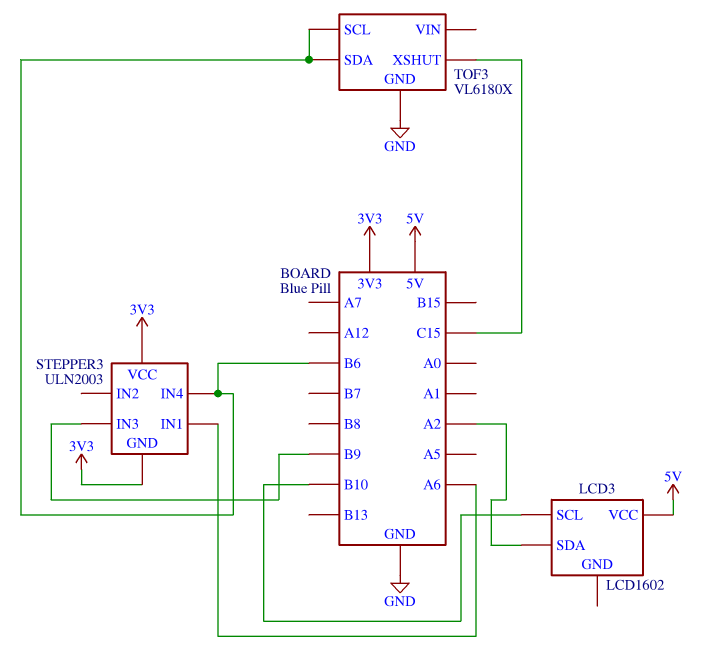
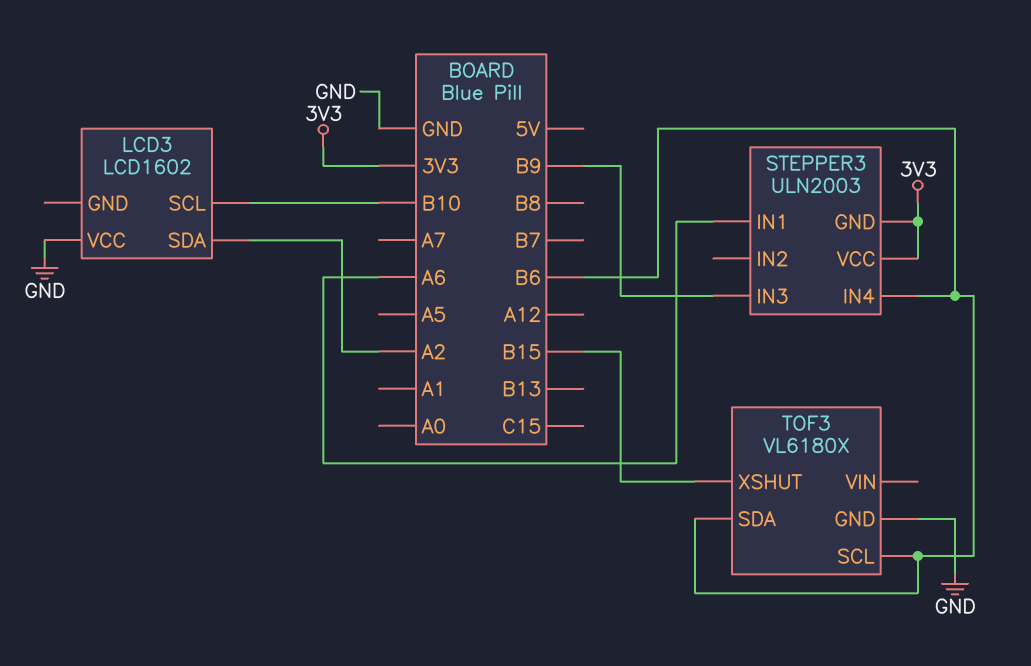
LCD3 pin VCC: 5V -> GND
TOF3 pin XSHUT: C15 -> B15

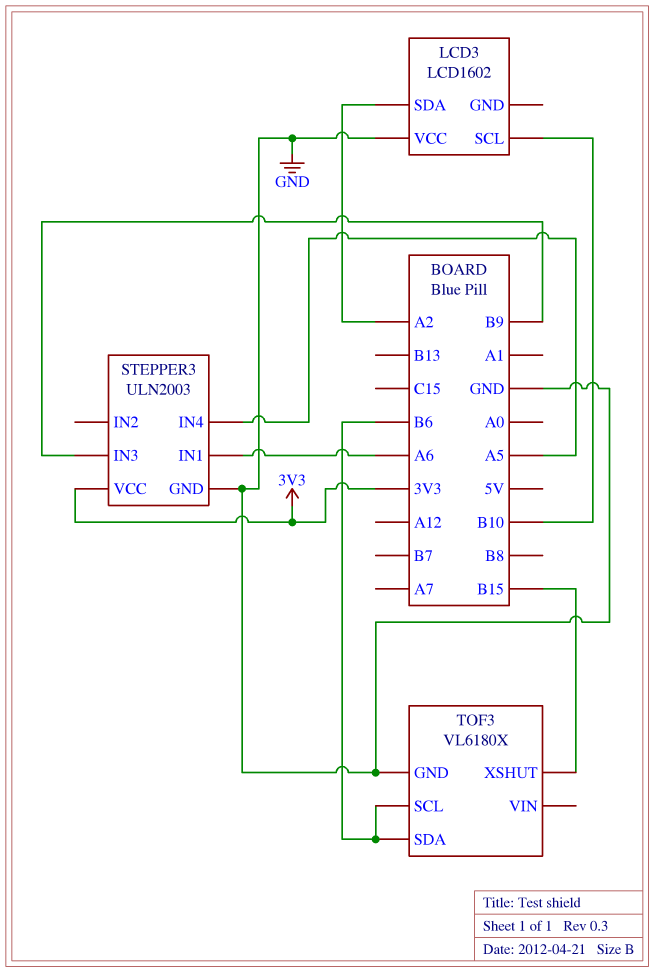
STEPPER3 pin GND: 3V3 -> GND
STEPPER3 pin IN4: B6 -> A5

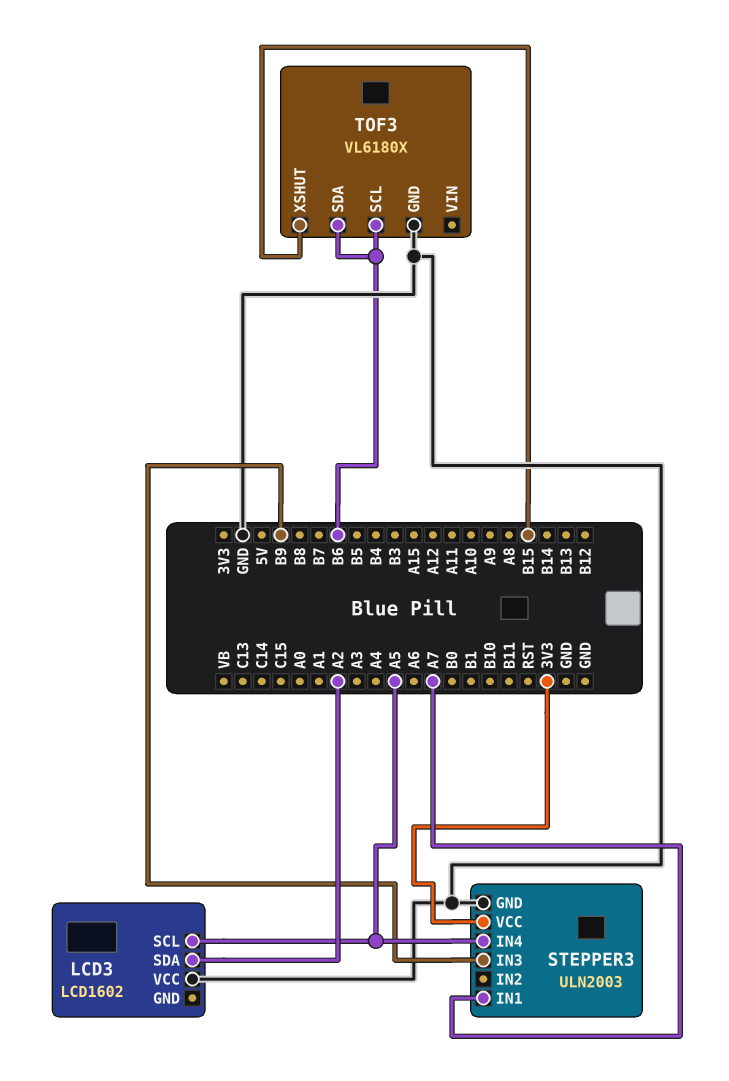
LCD3 pin SCL: B10 -> A5
STEPPER3 pin IN1: A6 -> A7

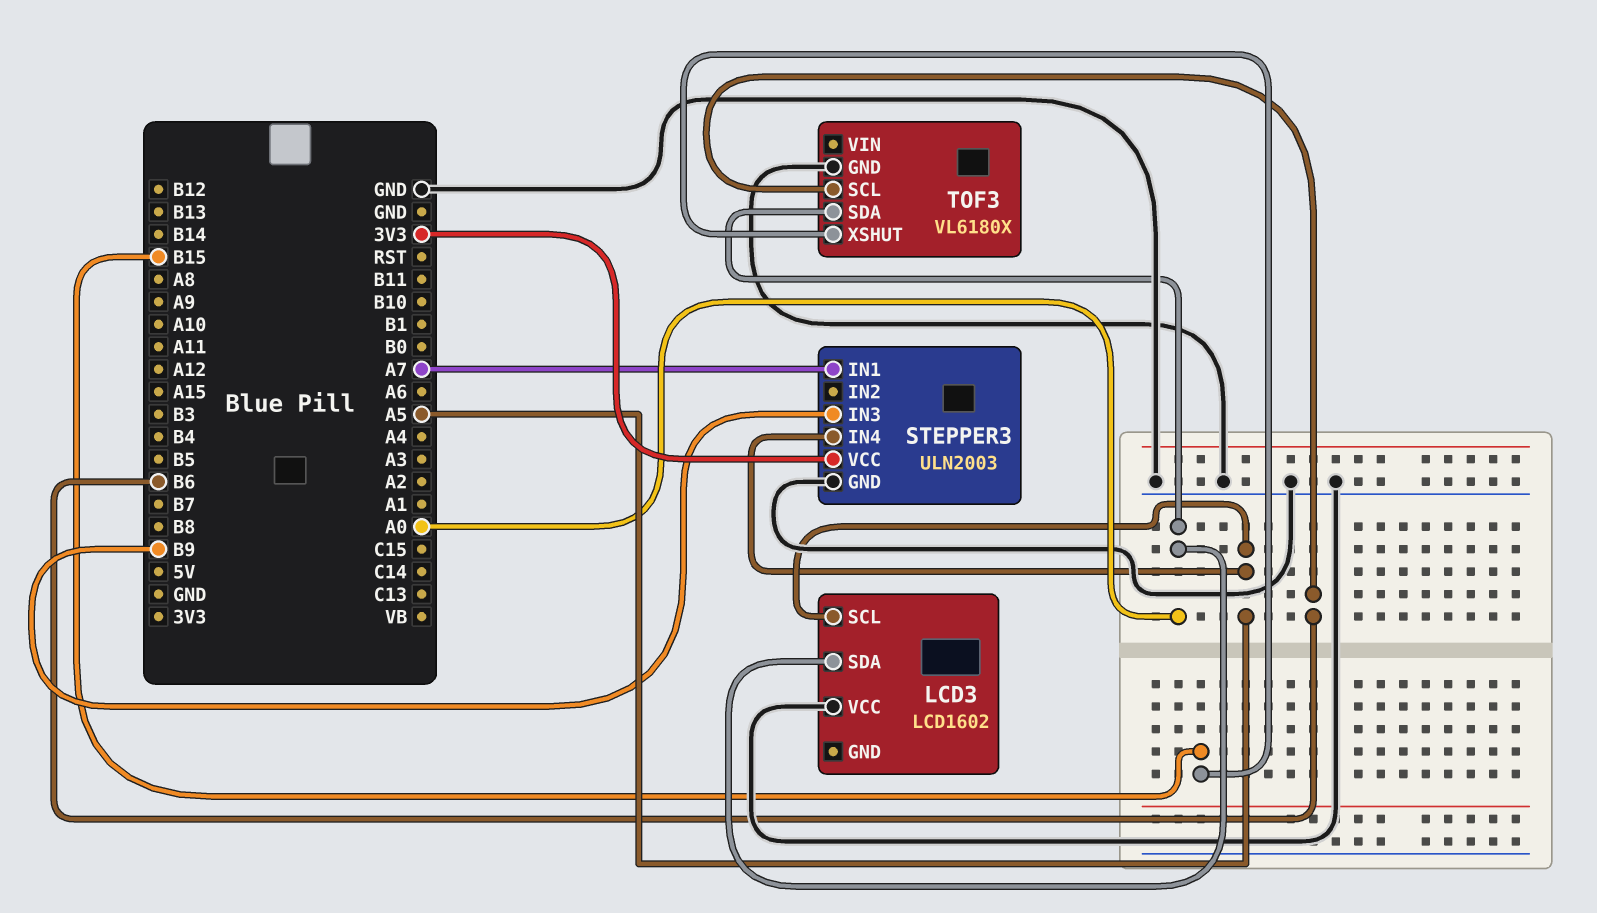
LCD3 pin SDA: A2 -> A0
TOF3 pin SDA: B6 -> A0

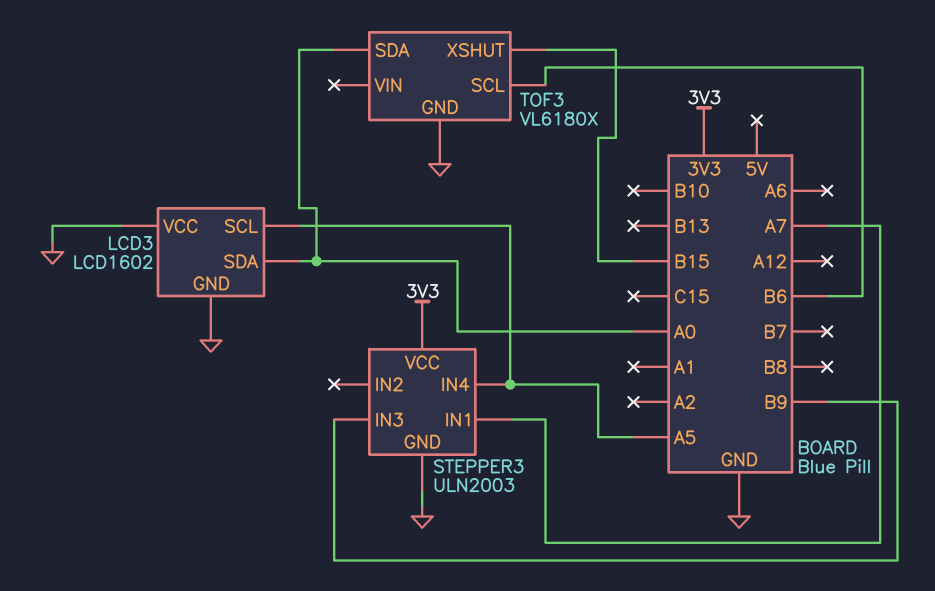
LCD3 pin GND: none -> GND

